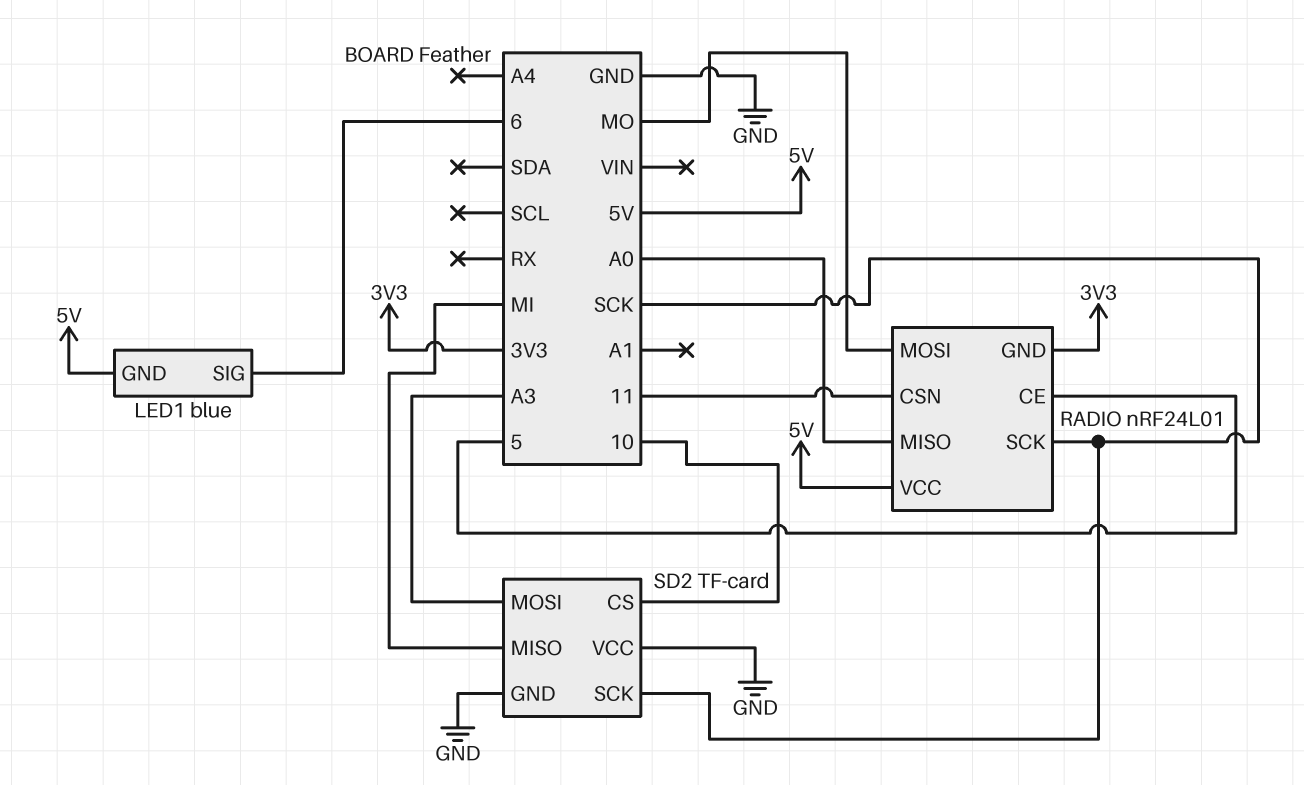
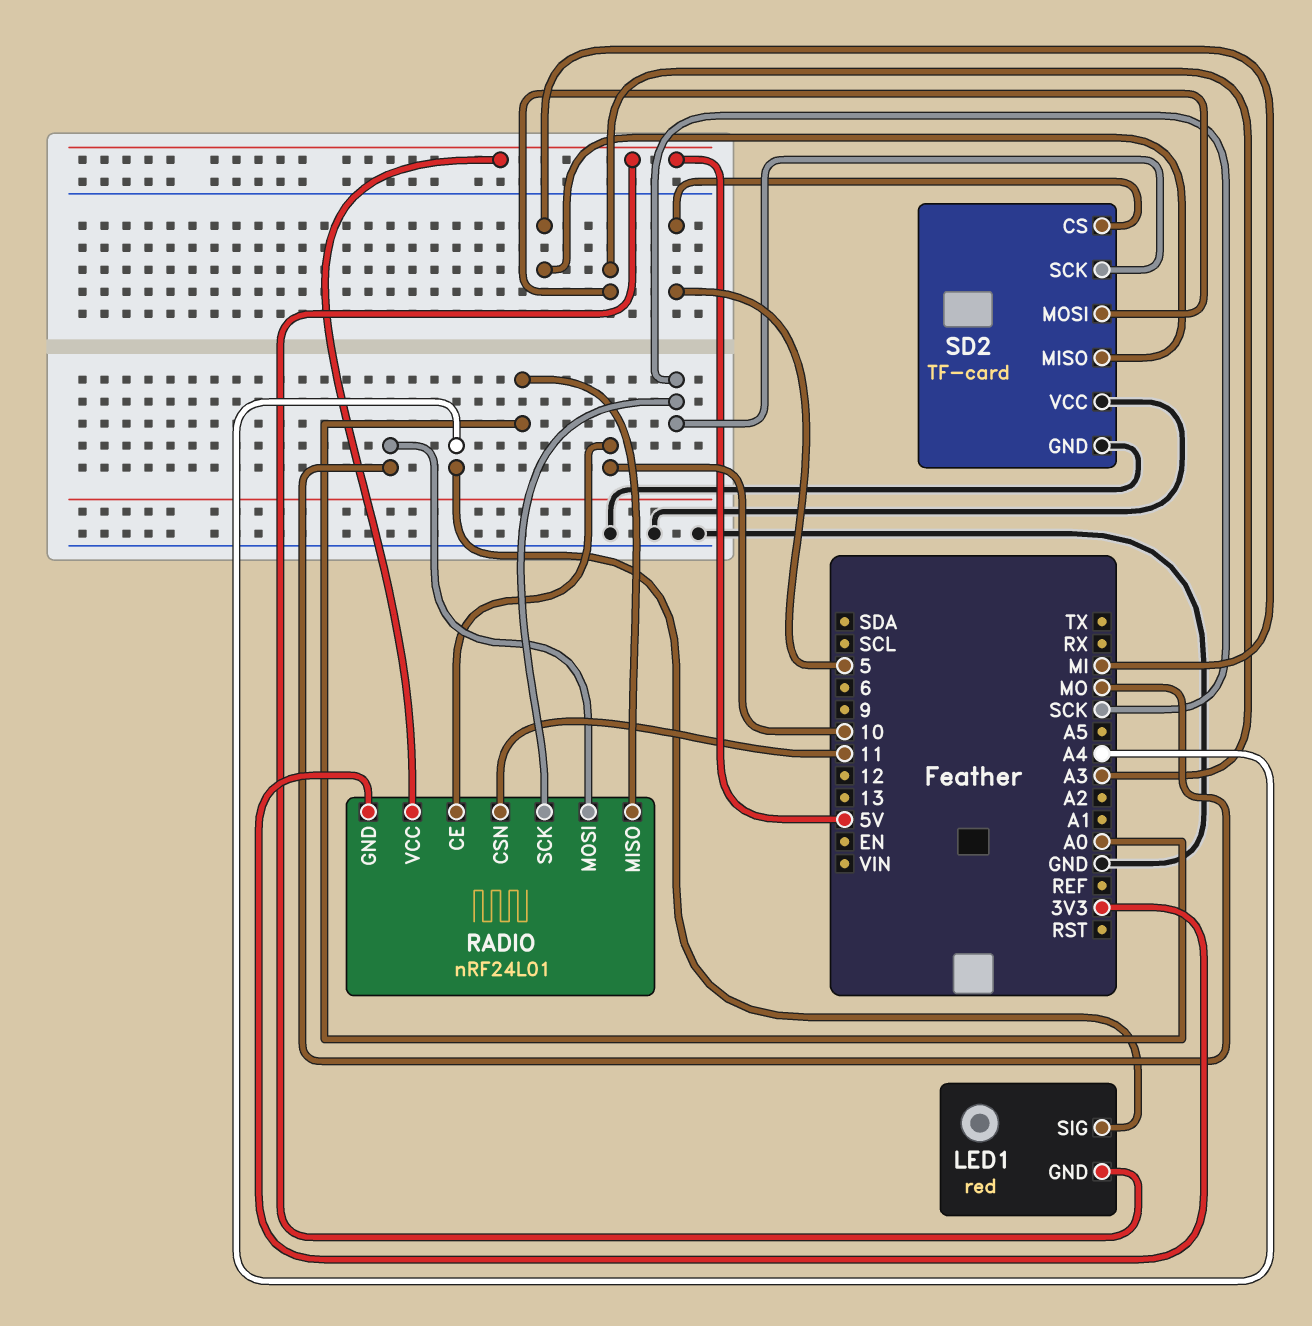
LED1: blue -> red
LED1 pin SIG: 6 -> A4
RADIO pin CE: 5 -> 10
SD2 pin CS: 10 -> 5

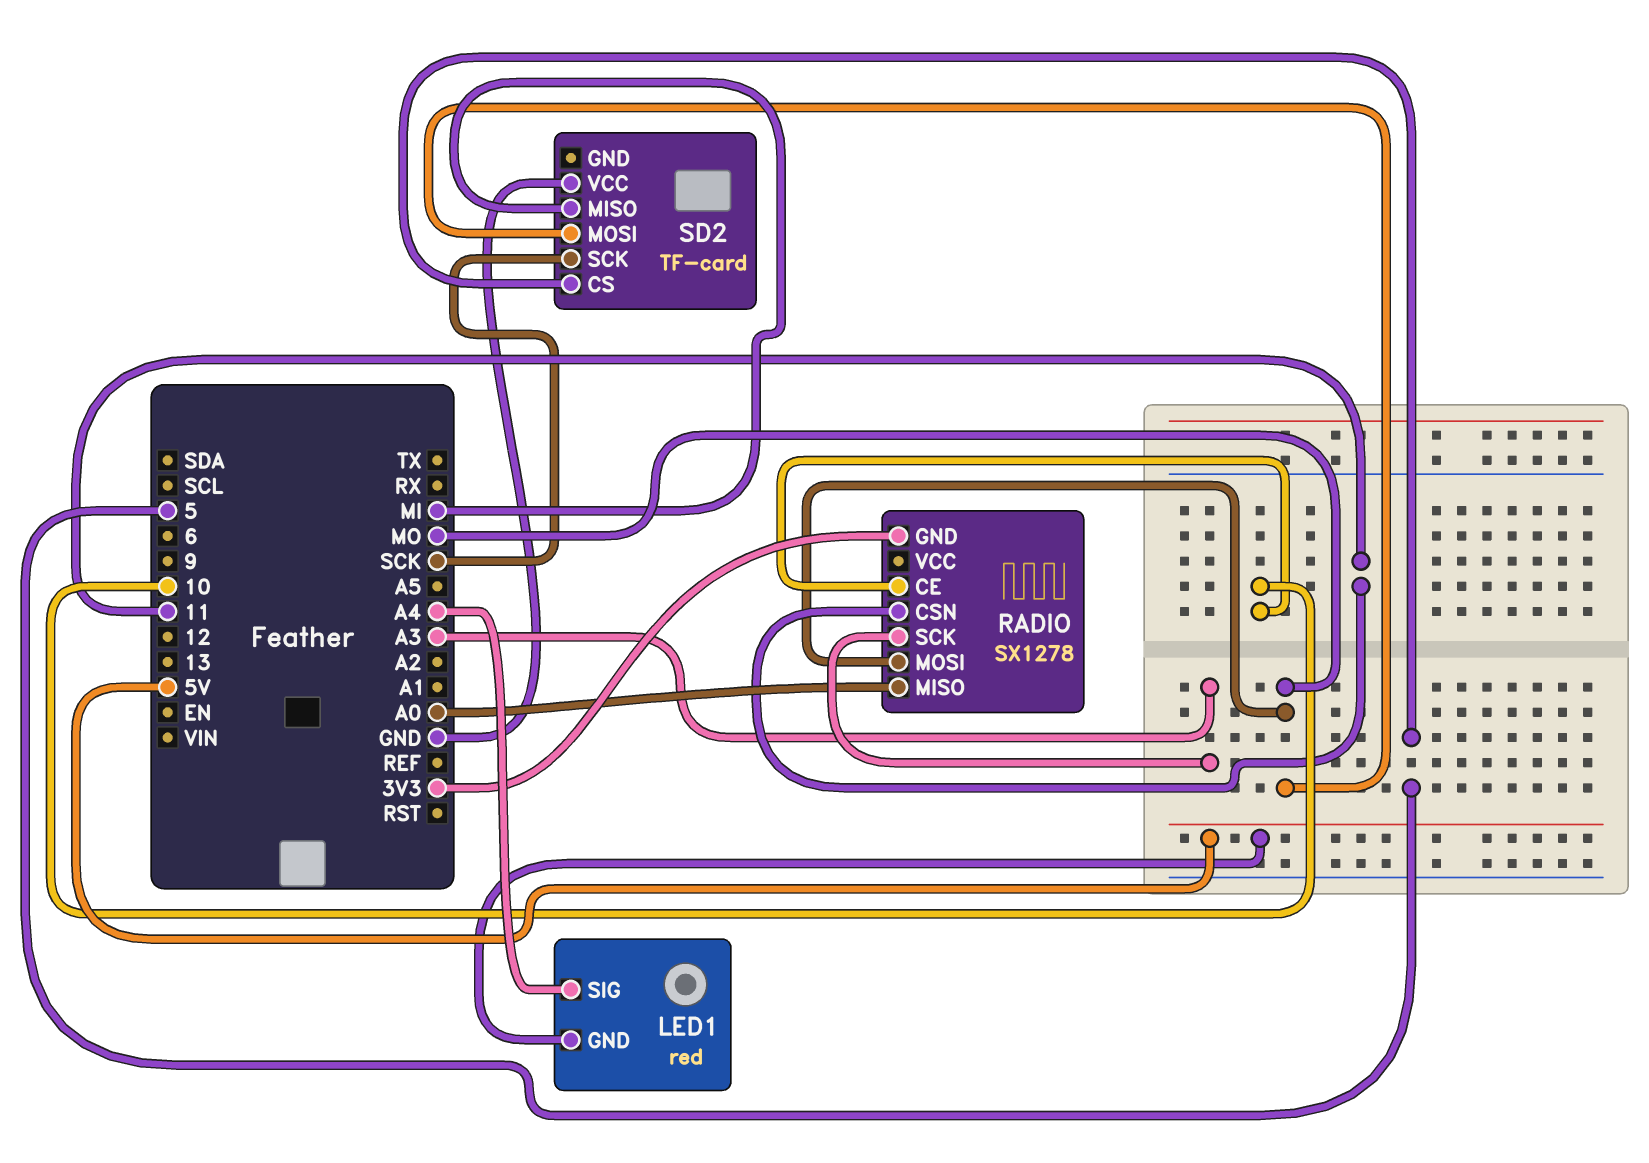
RADIO: nRF24L01 -> SX1278
RADIO pin SCK: SCK -> A3
RADIO pin VCC: 5V -> none
SD2 pin GND: GND -> none
SD2 pin MOSI: A3 -> MO

